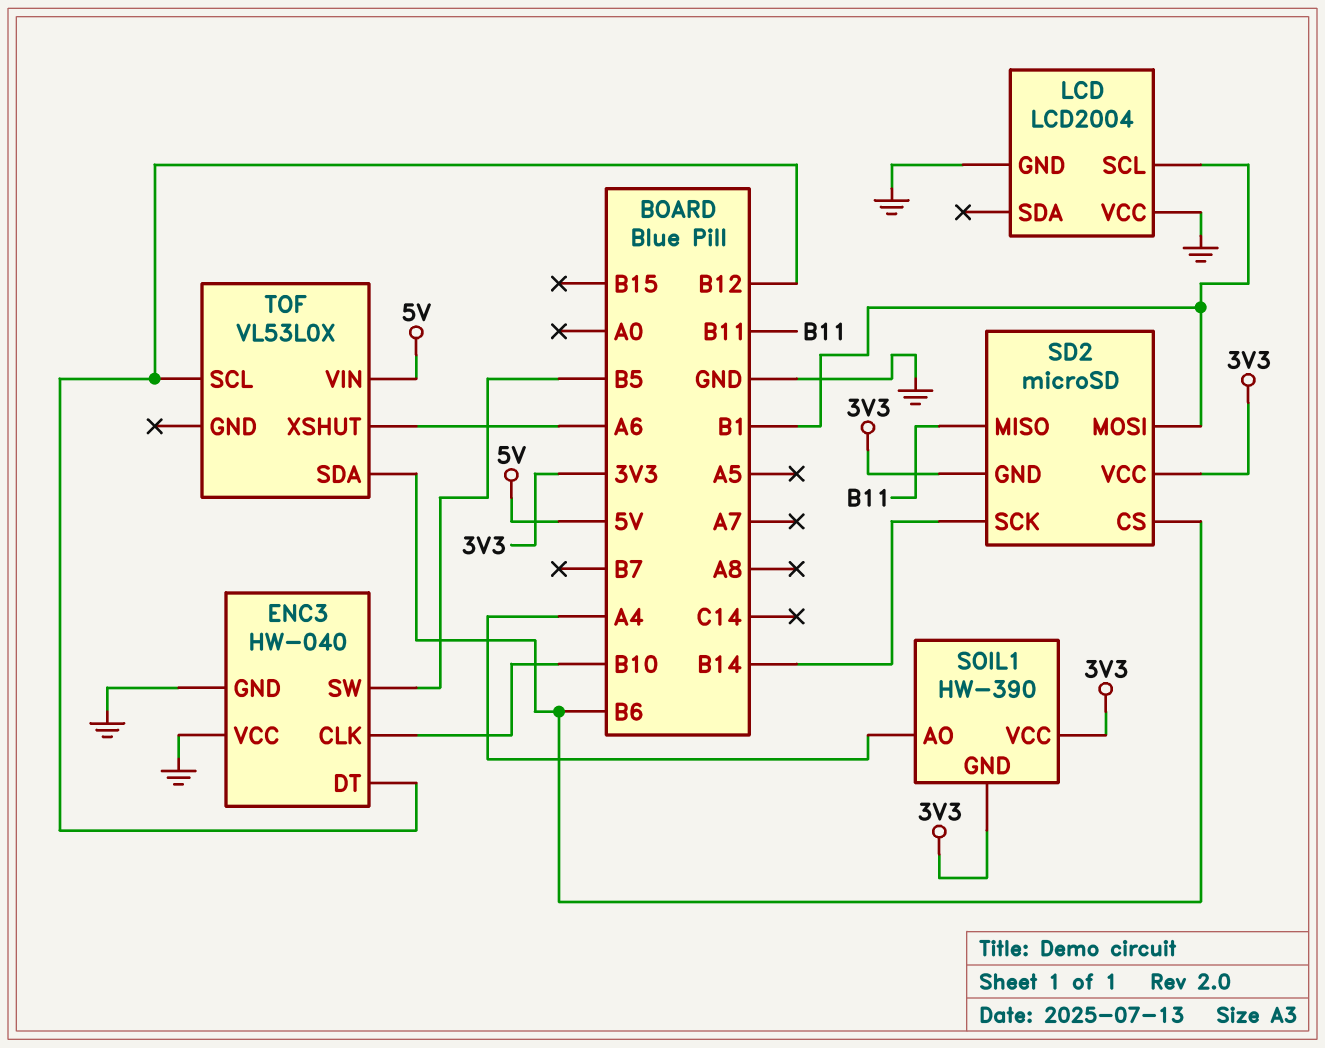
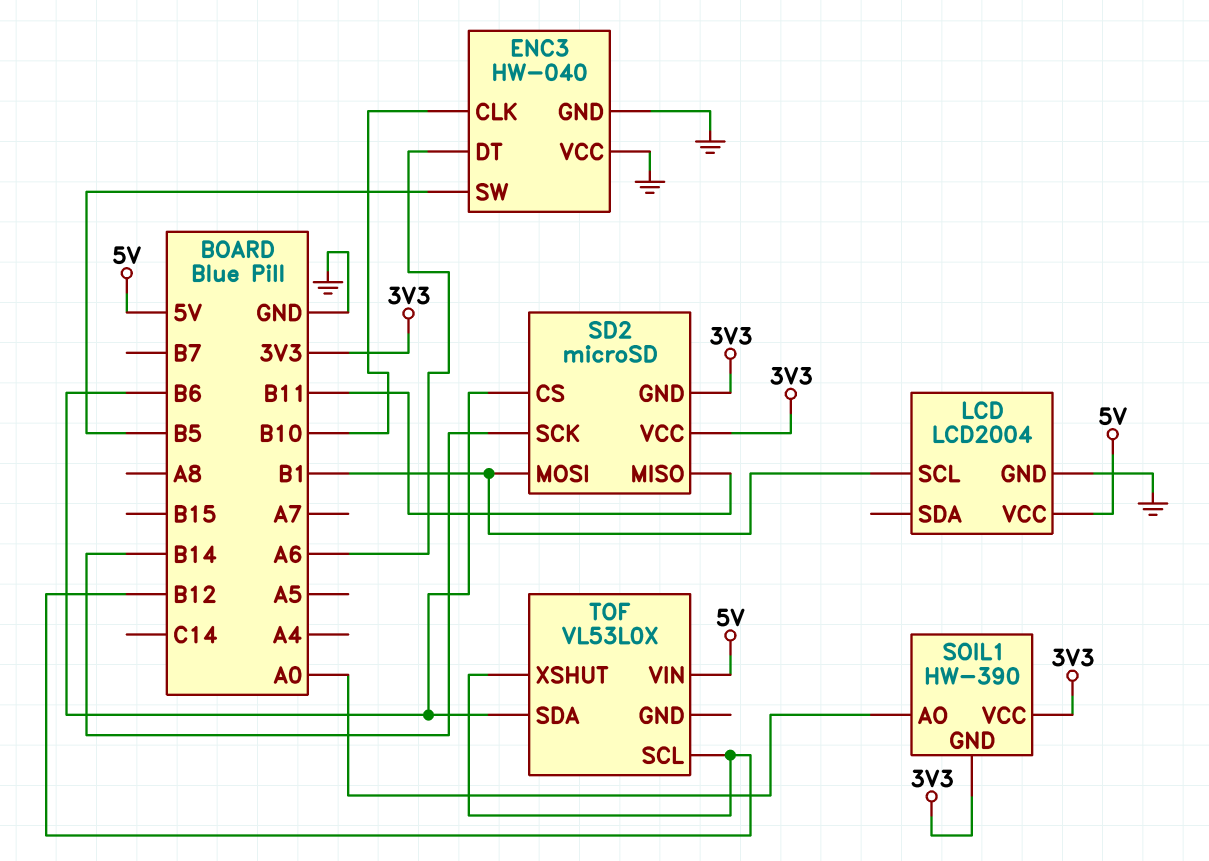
ENC3 pin DT: B12 -> A6
LCD pin VCC: GND -> 5V
SOIL1 pin AO: A4 -> A0
TOF pin XSHUT: A6 -> B12

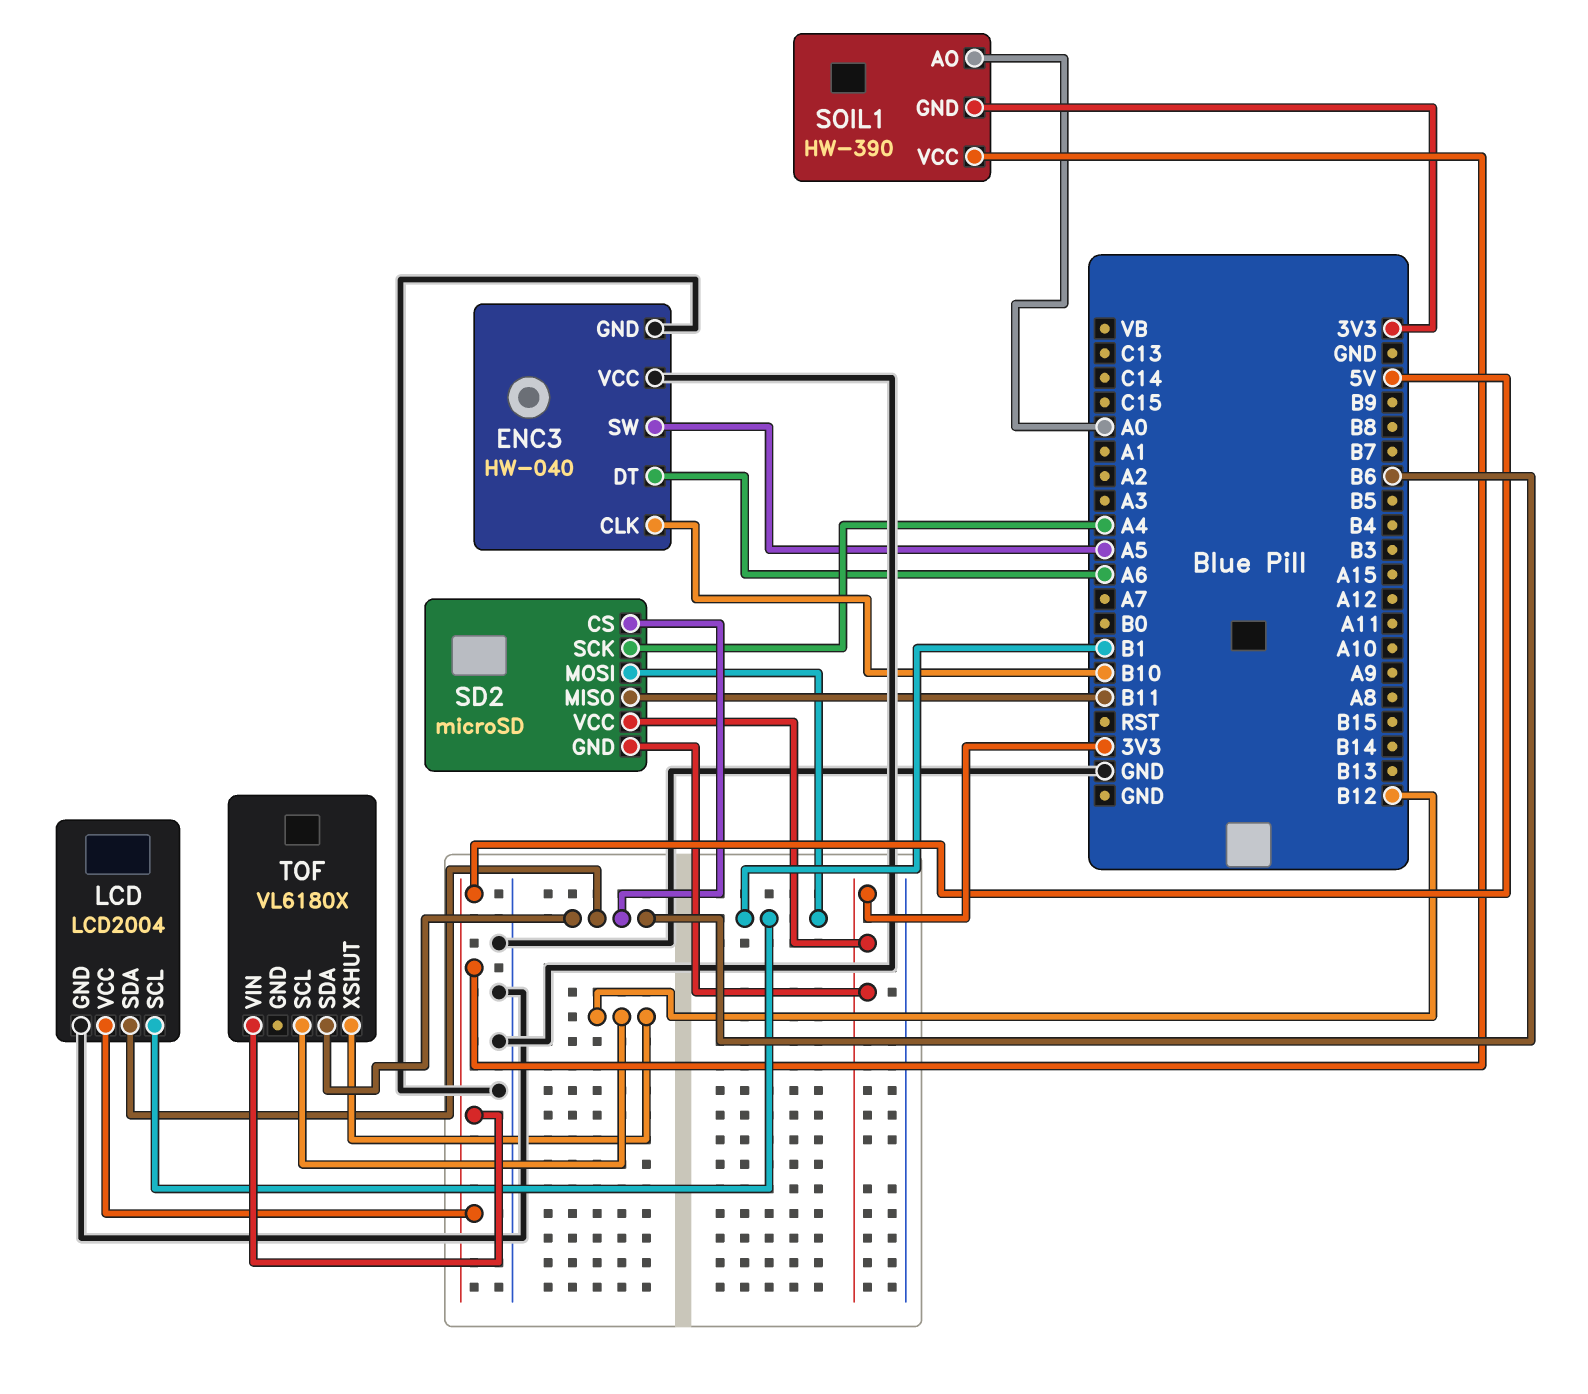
ENC3 pin SW: B5 -> A5
LCD pin SDA: none -> B6
SD2 pin SCK: B14 -> A4
SOIL1 pin VCC: 3V3 -> 5V
TOF: VL53L0X -> VL6180X

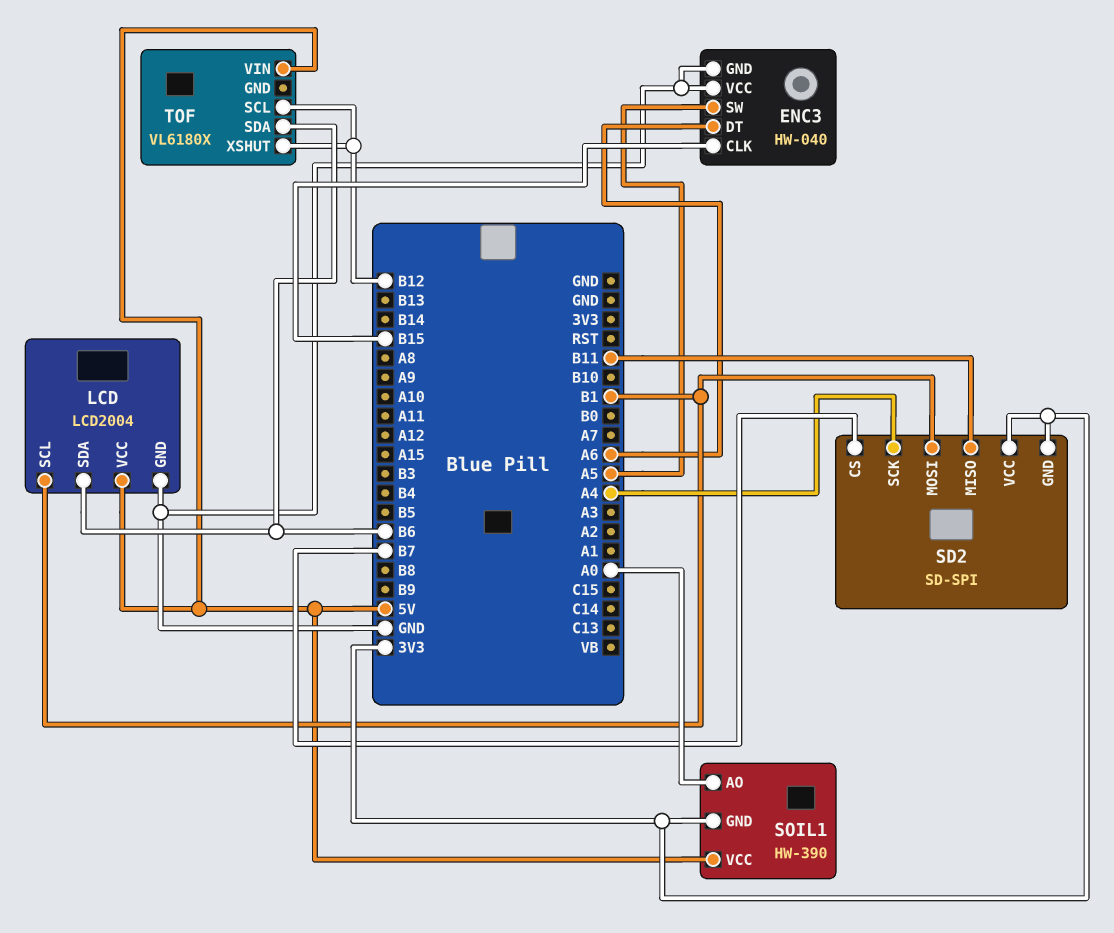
ENC3 pin CLK: B10 -> B15
SD2: microSD -> SD-SPI
SD2 pin CS: B6 -> B7

